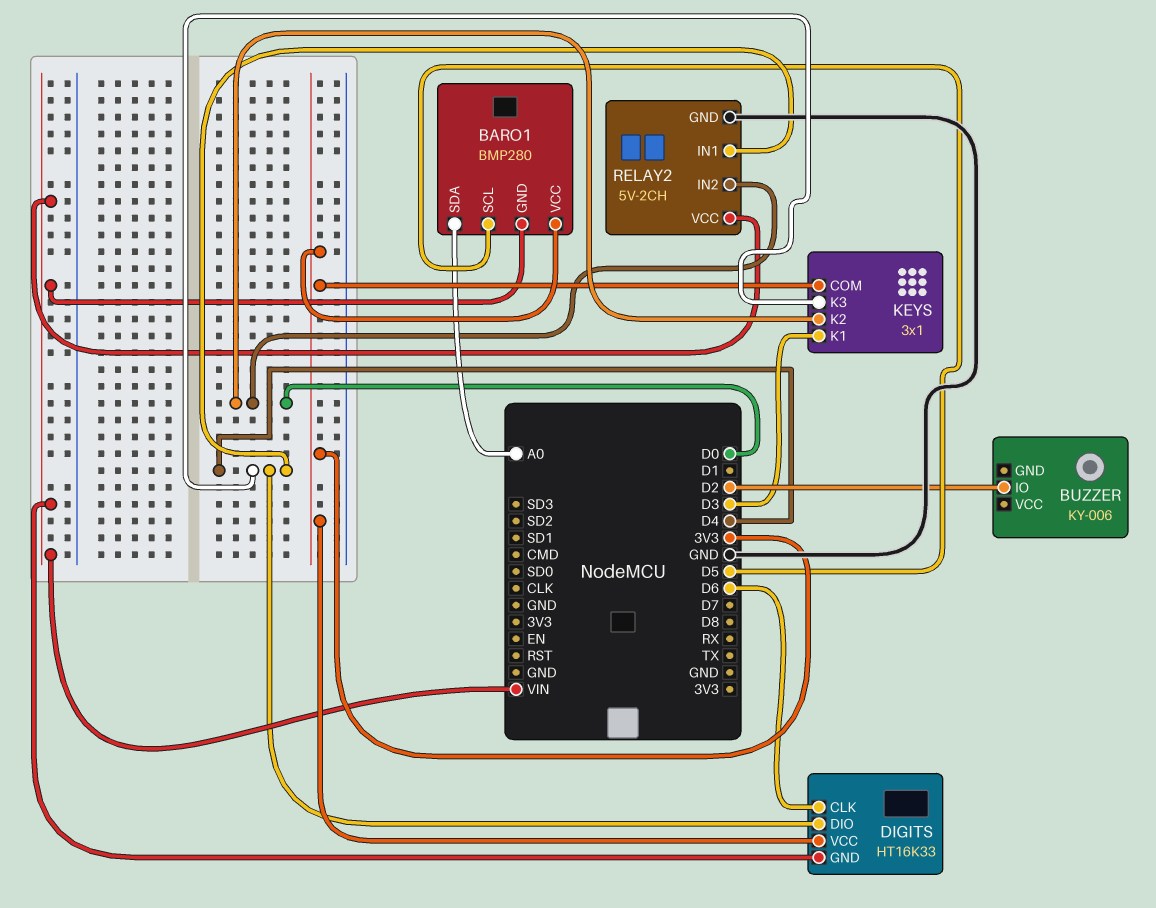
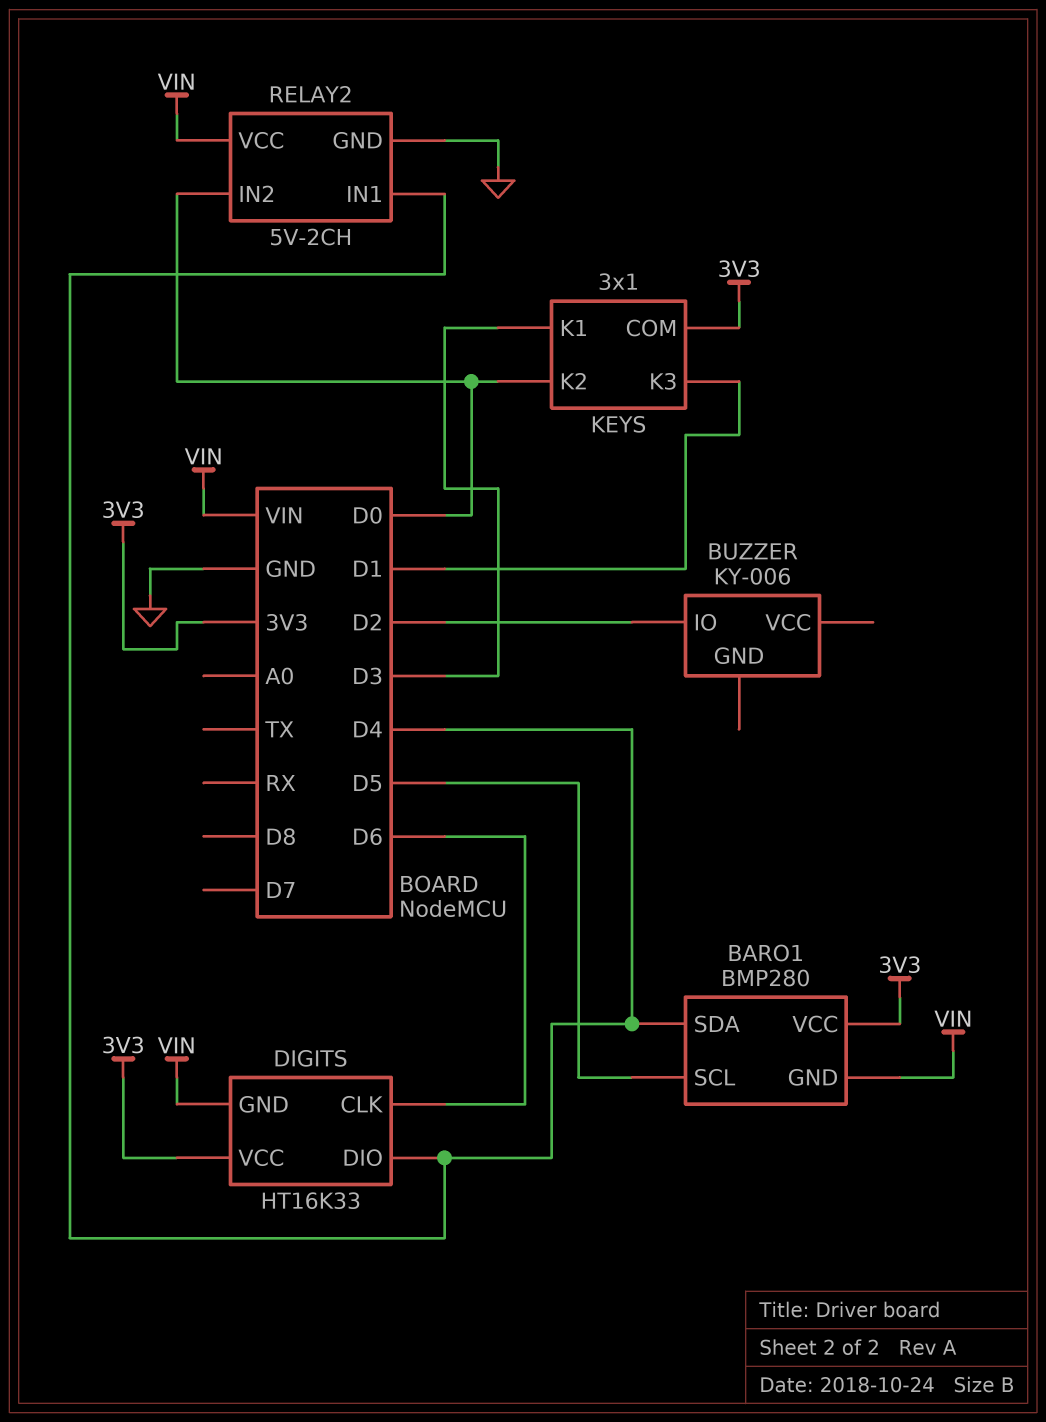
BARO1 pin SDA: A0 -> D4
KEYS pin K3: D4 -> D1

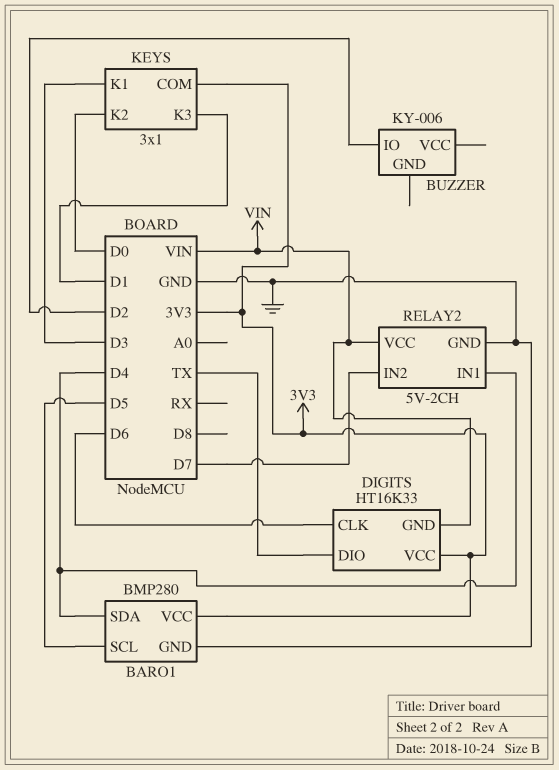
BARO1 pin GND: VIN -> GND
DIGITS pin DIO: D4 -> TX
RELAY2 pin IN2: D0 -> D7

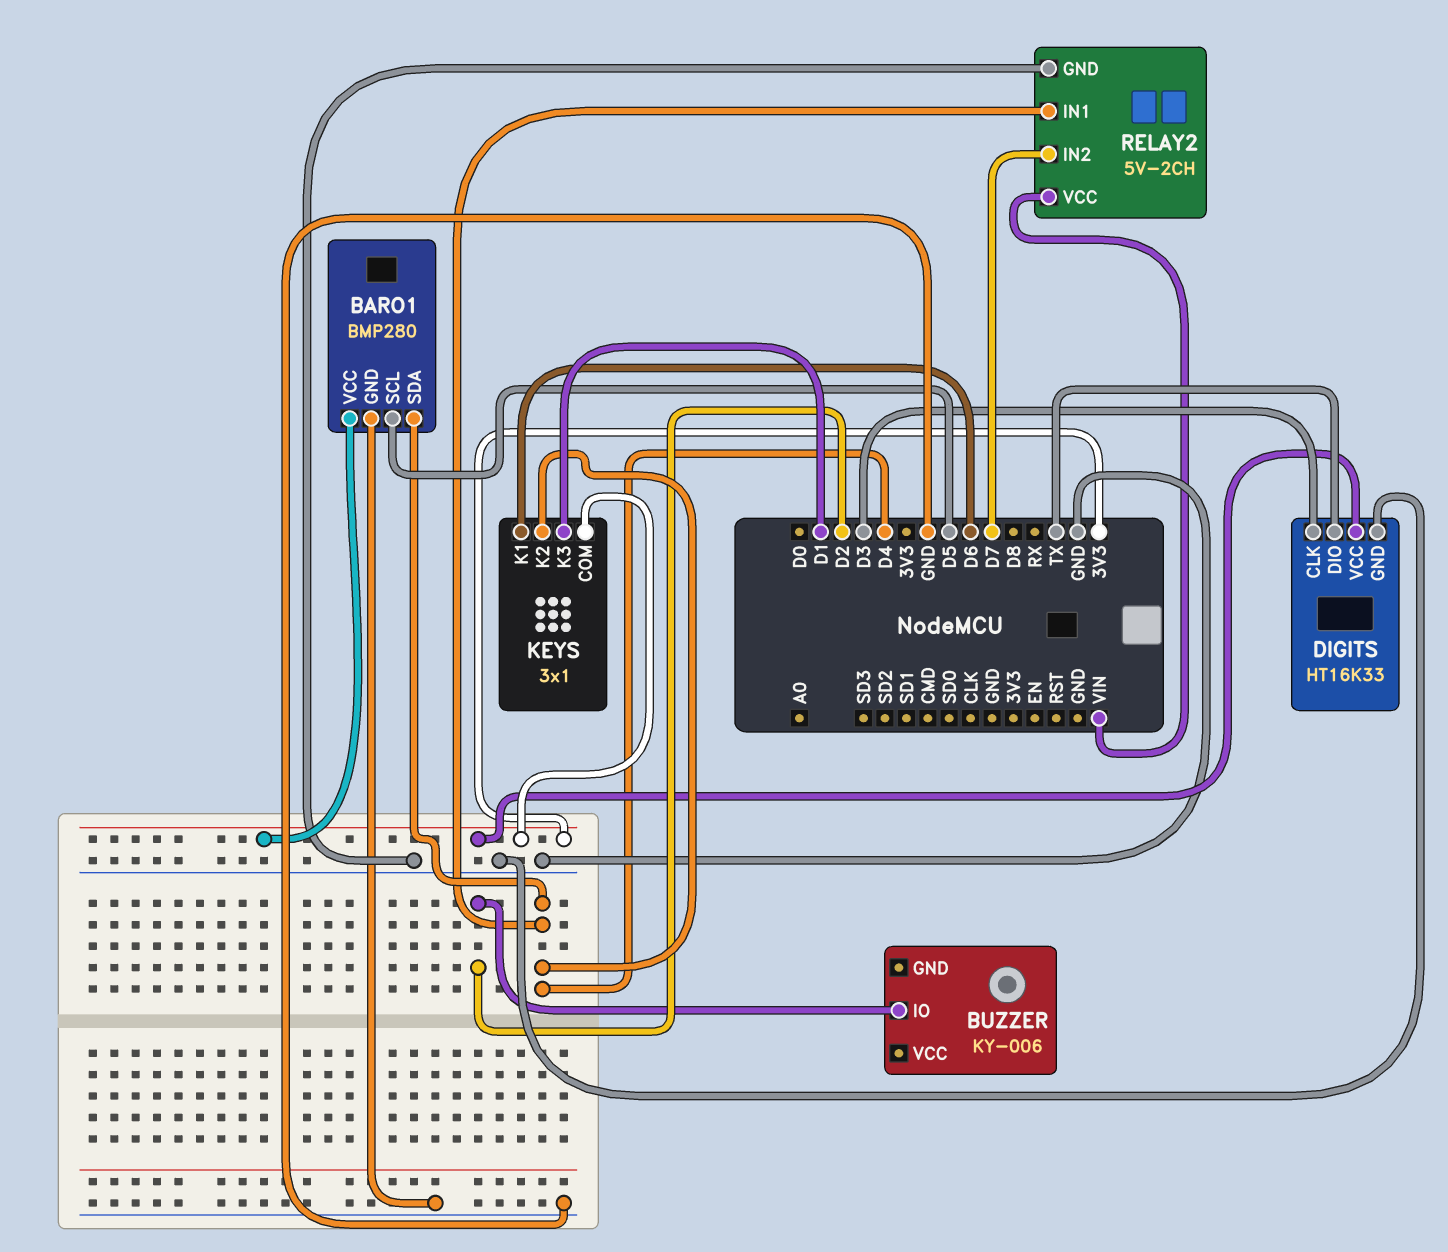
DIGITS pin CLK: D6 -> D3
DIGITS pin GND: VIN -> GND
KEYS pin K1: D3 -> D6
KEYS pin K2: D0 -> D4

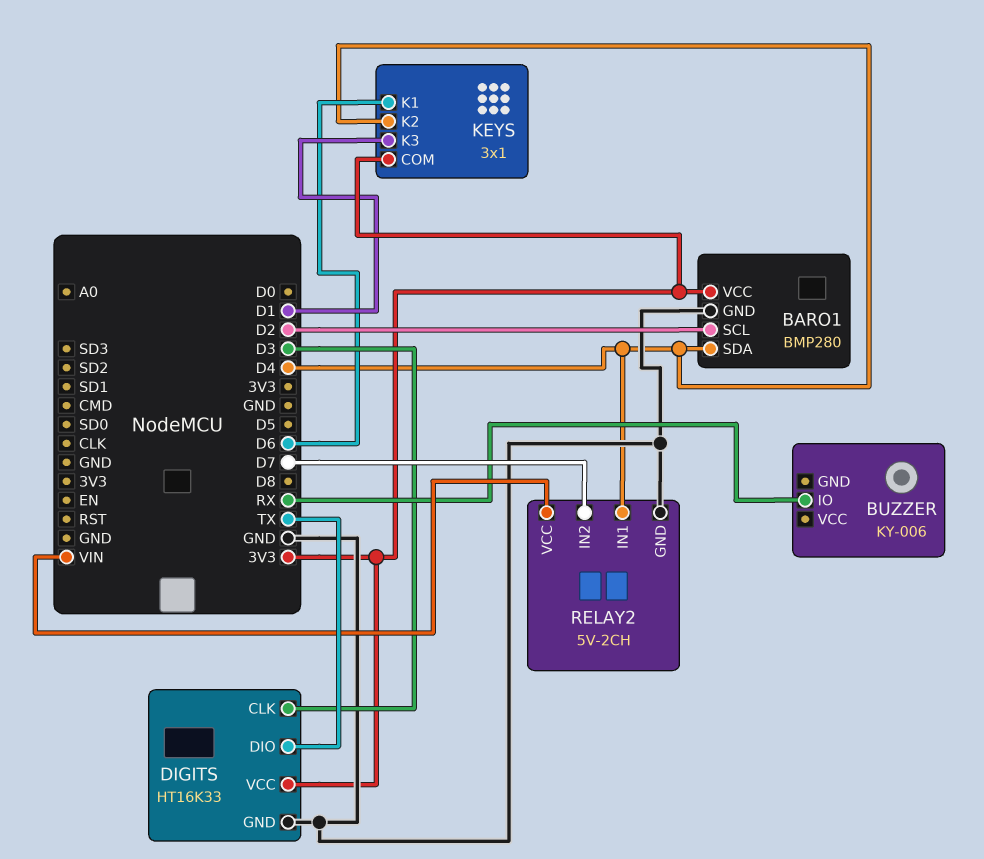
BARO1 pin SCL: D5 -> D2
BUZZER pin IO: D2 -> RX

